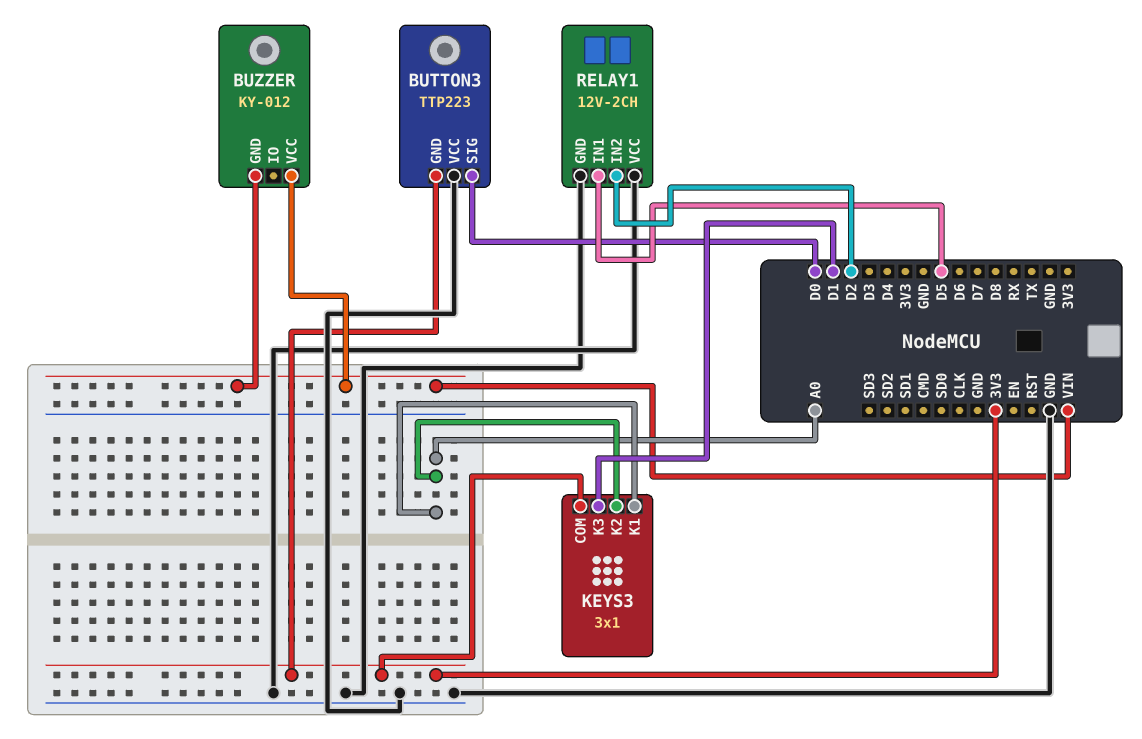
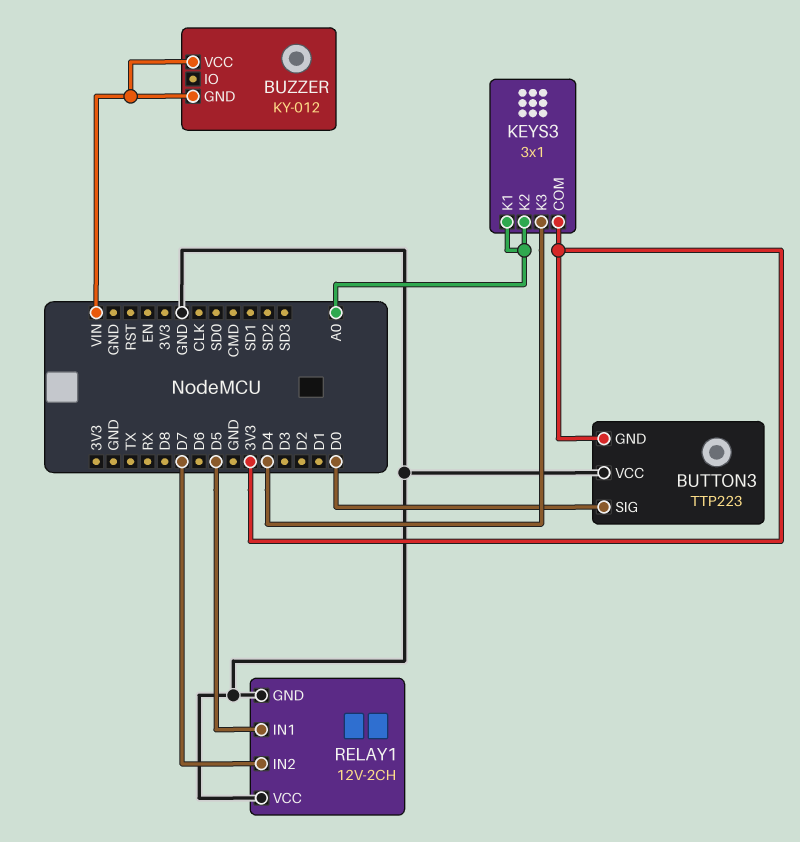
KEYS3 pin K3: D1 -> D4
RELAY1 pin IN2: D2 -> D7

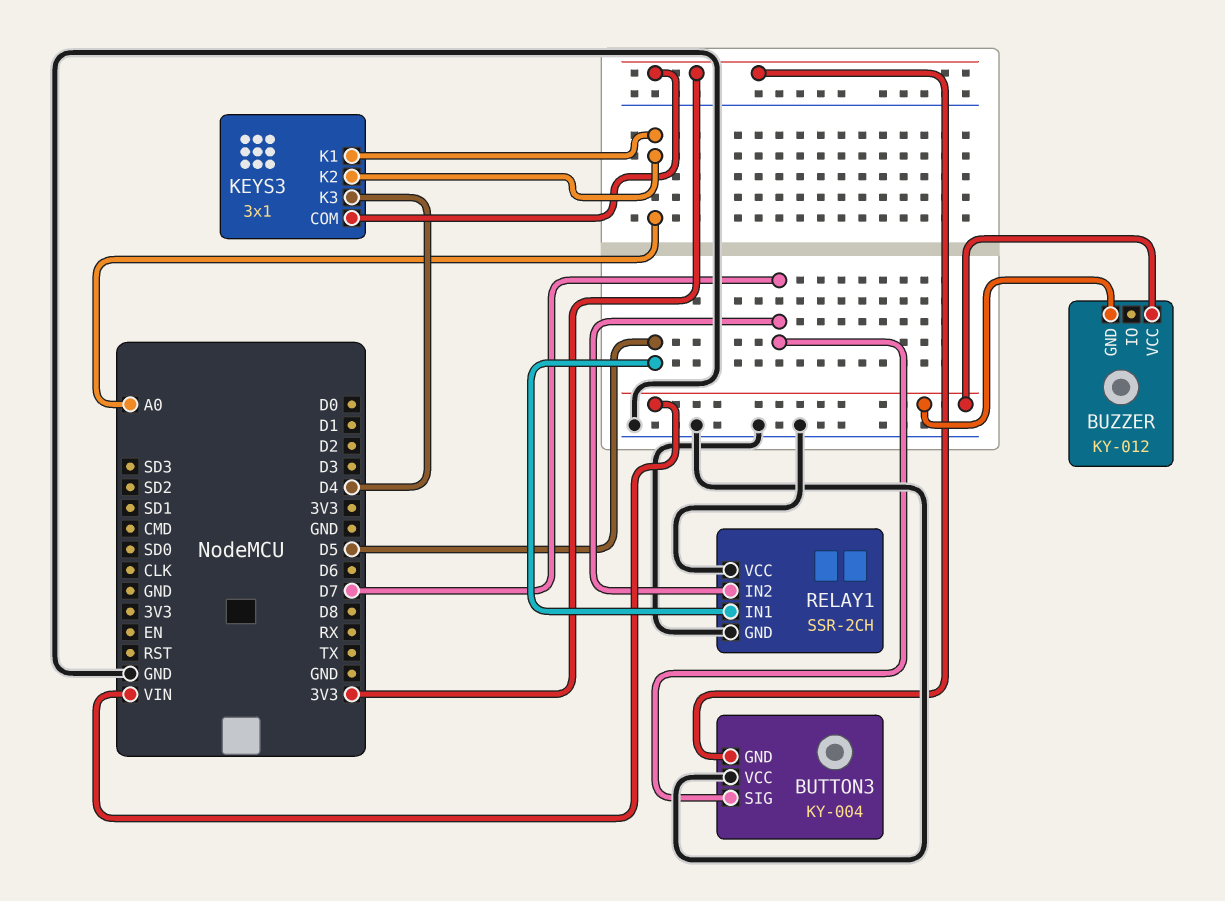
BUTTON3: TTP223 -> KY-004
BUTTON3 pin SIG: D0 -> D7
RELAY1: 12V-2CH -> SSR-2CH

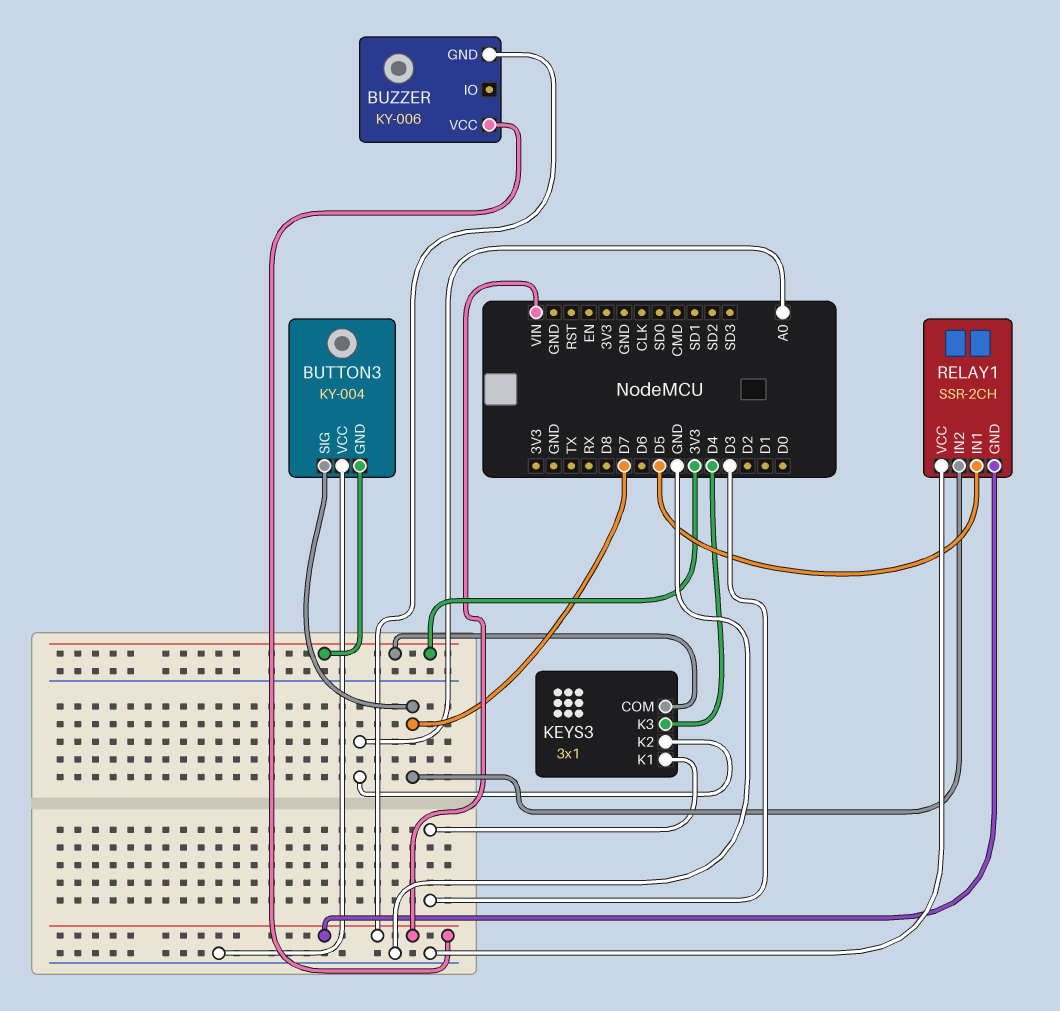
BUZZER: KY-012 -> KY-006
KEYS3 pin K1: A0 -> D3
RELAY1 pin GND: GND -> VIN

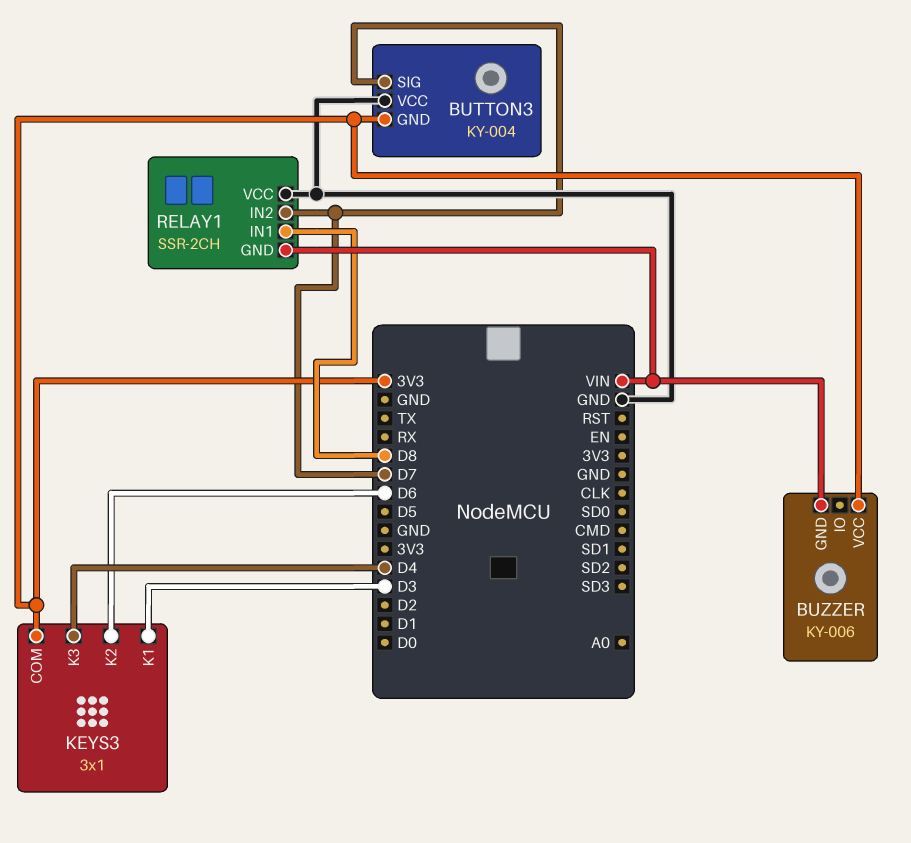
BUZZER pin VCC: VIN -> 3V3
KEYS3 pin K2: A0 -> D6
RELAY1 pin IN1: D5 -> D8

